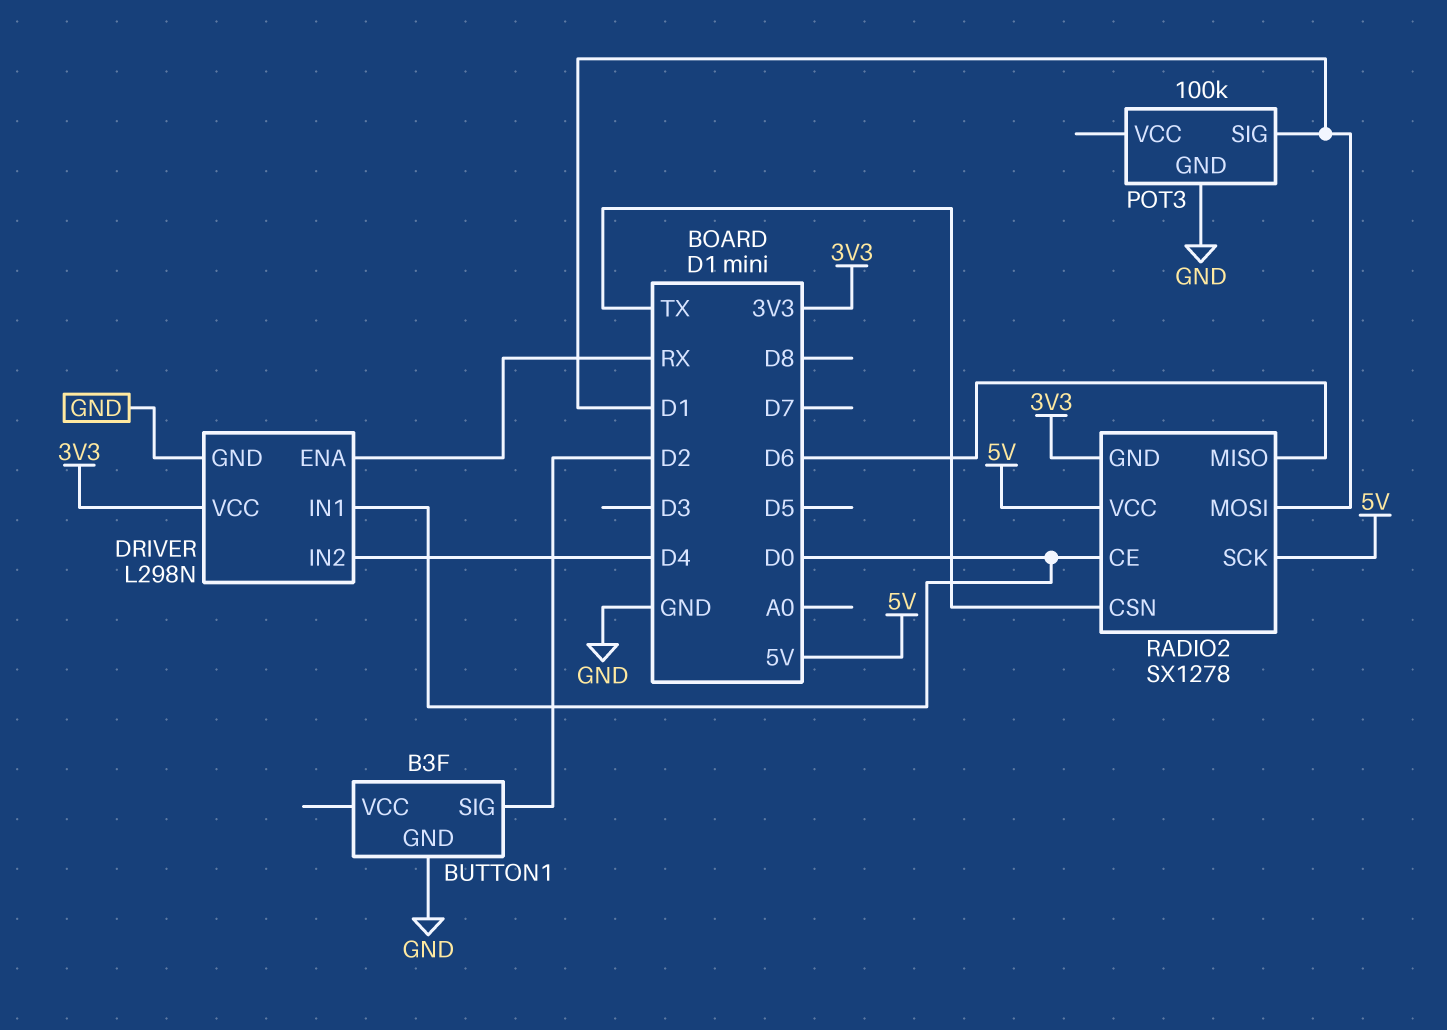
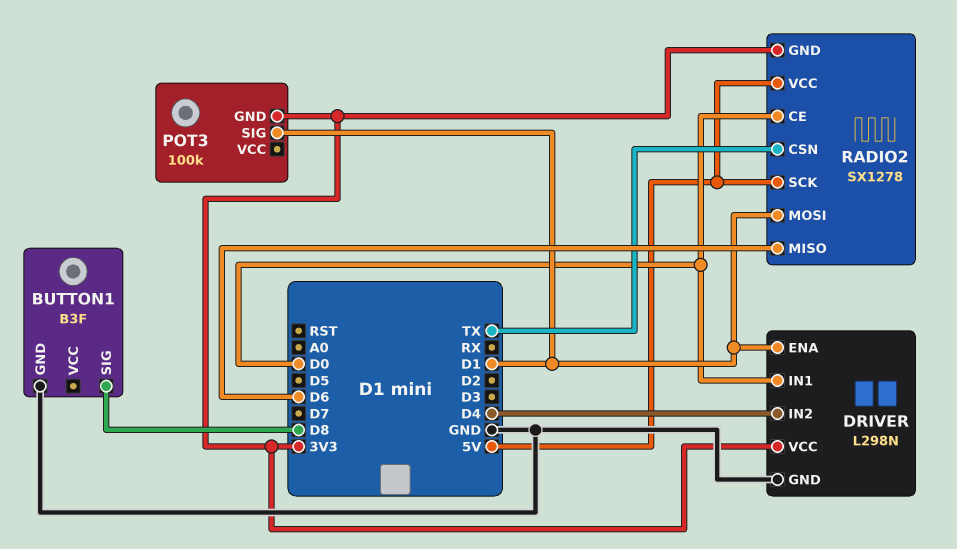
BUTTON1 pin SIG: D2 -> D8
DRIVER pin ENA: RX -> D1
POT3 pin GND: GND -> 3V3

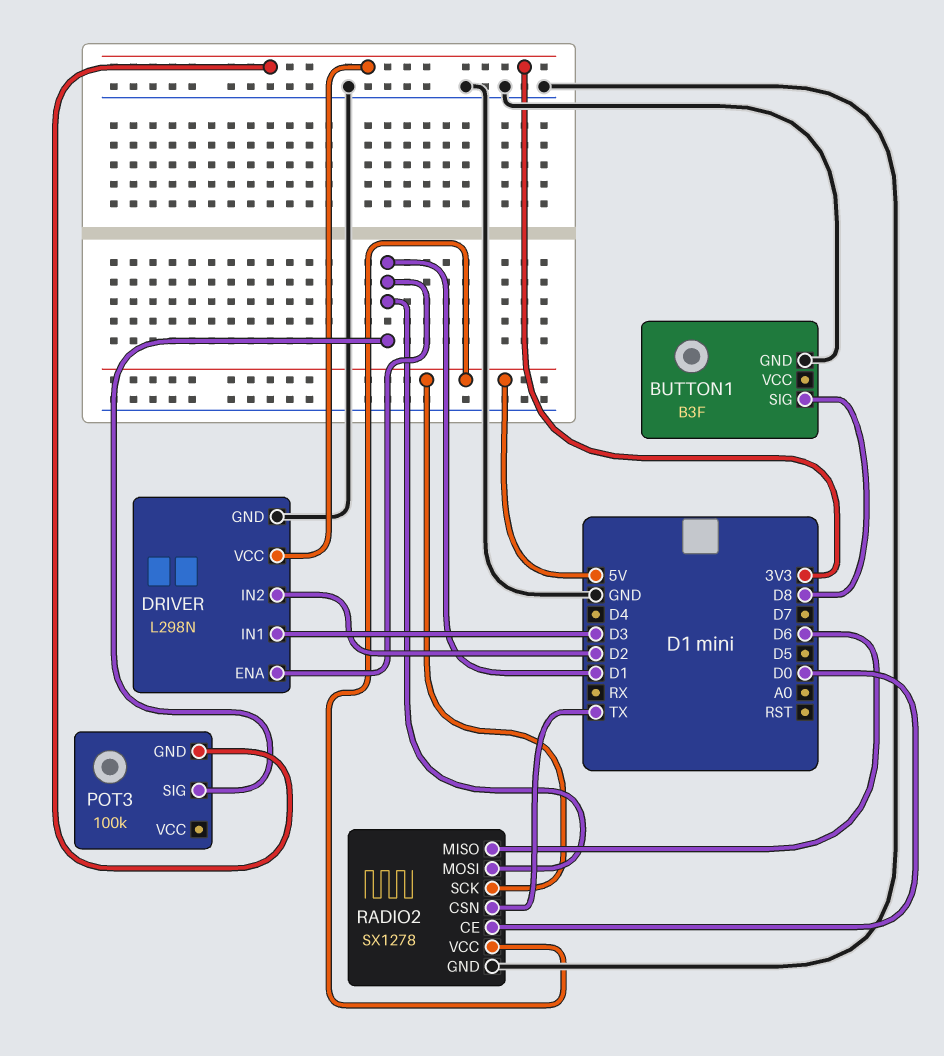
DRIVER pin IN1: D0 -> D3
DRIVER pin IN2: D4 -> D2
RADIO2 pin GND: 3V3 -> GND

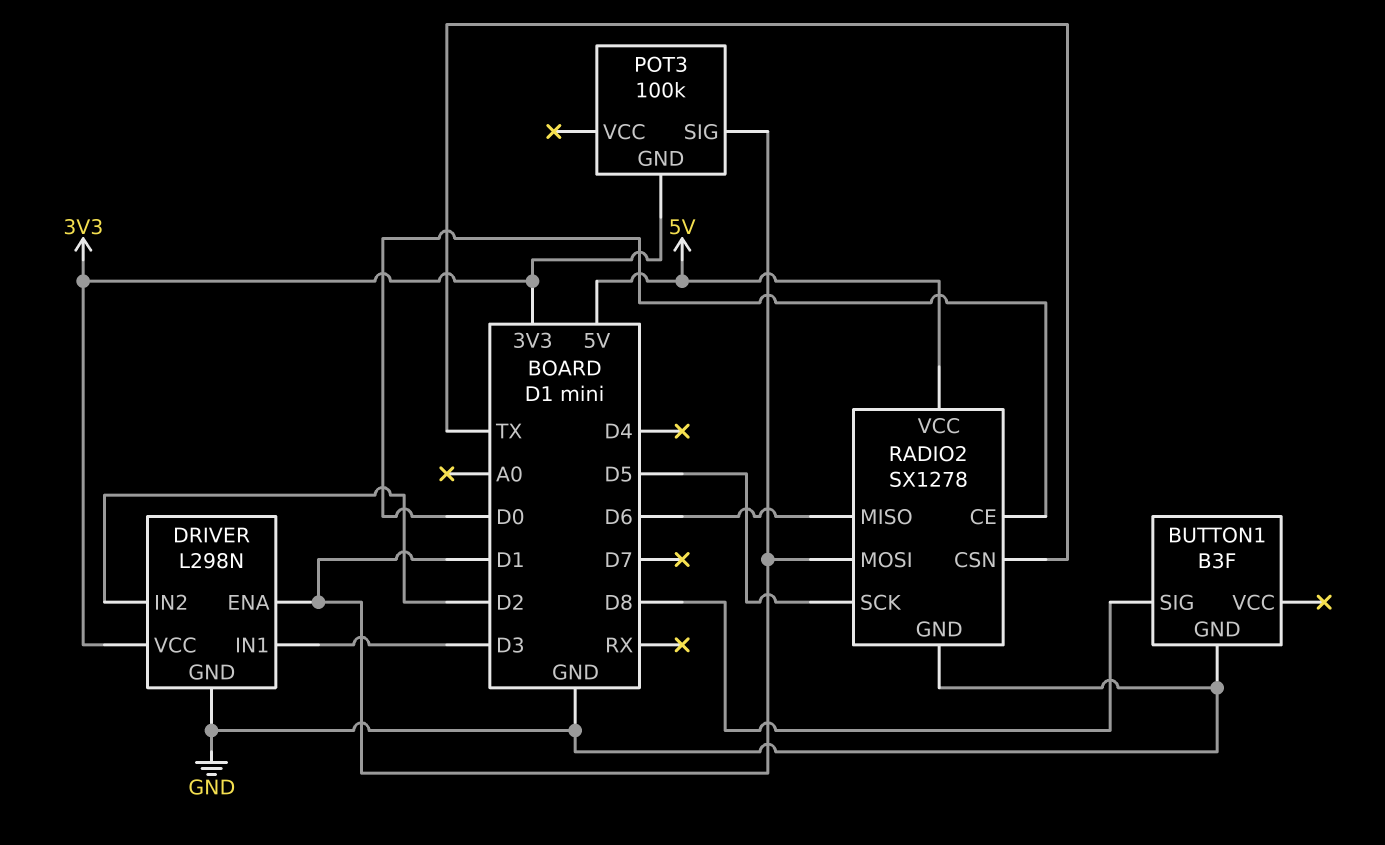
RADIO2 pin SCK: 5V -> D5

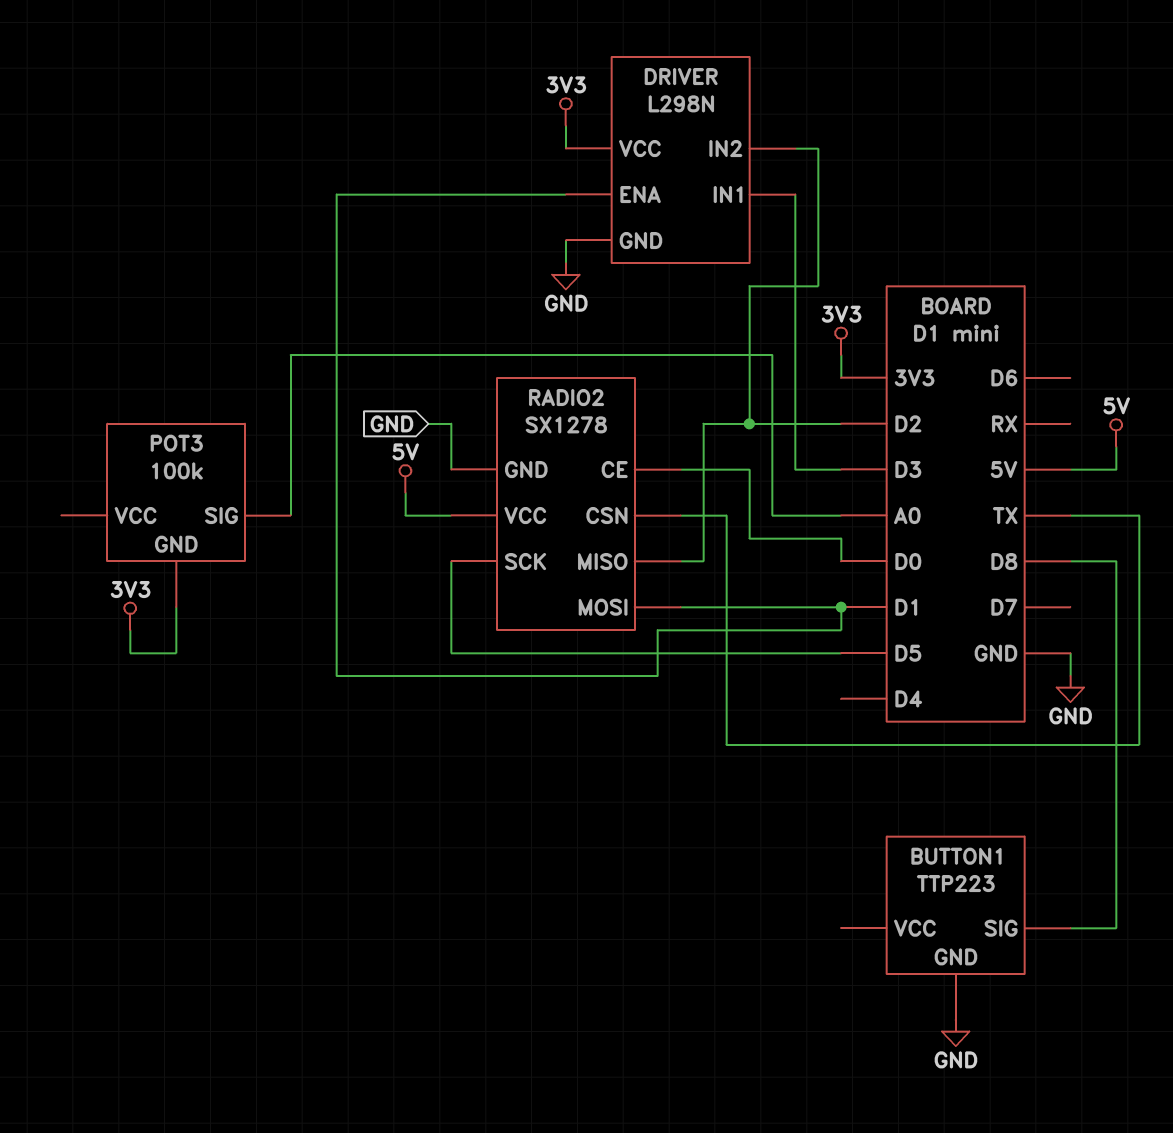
BUTTON1: B3F -> TTP223
POT3 pin SIG: D1 -> A0
RADIO2 pin MISO: D6 -> D2

